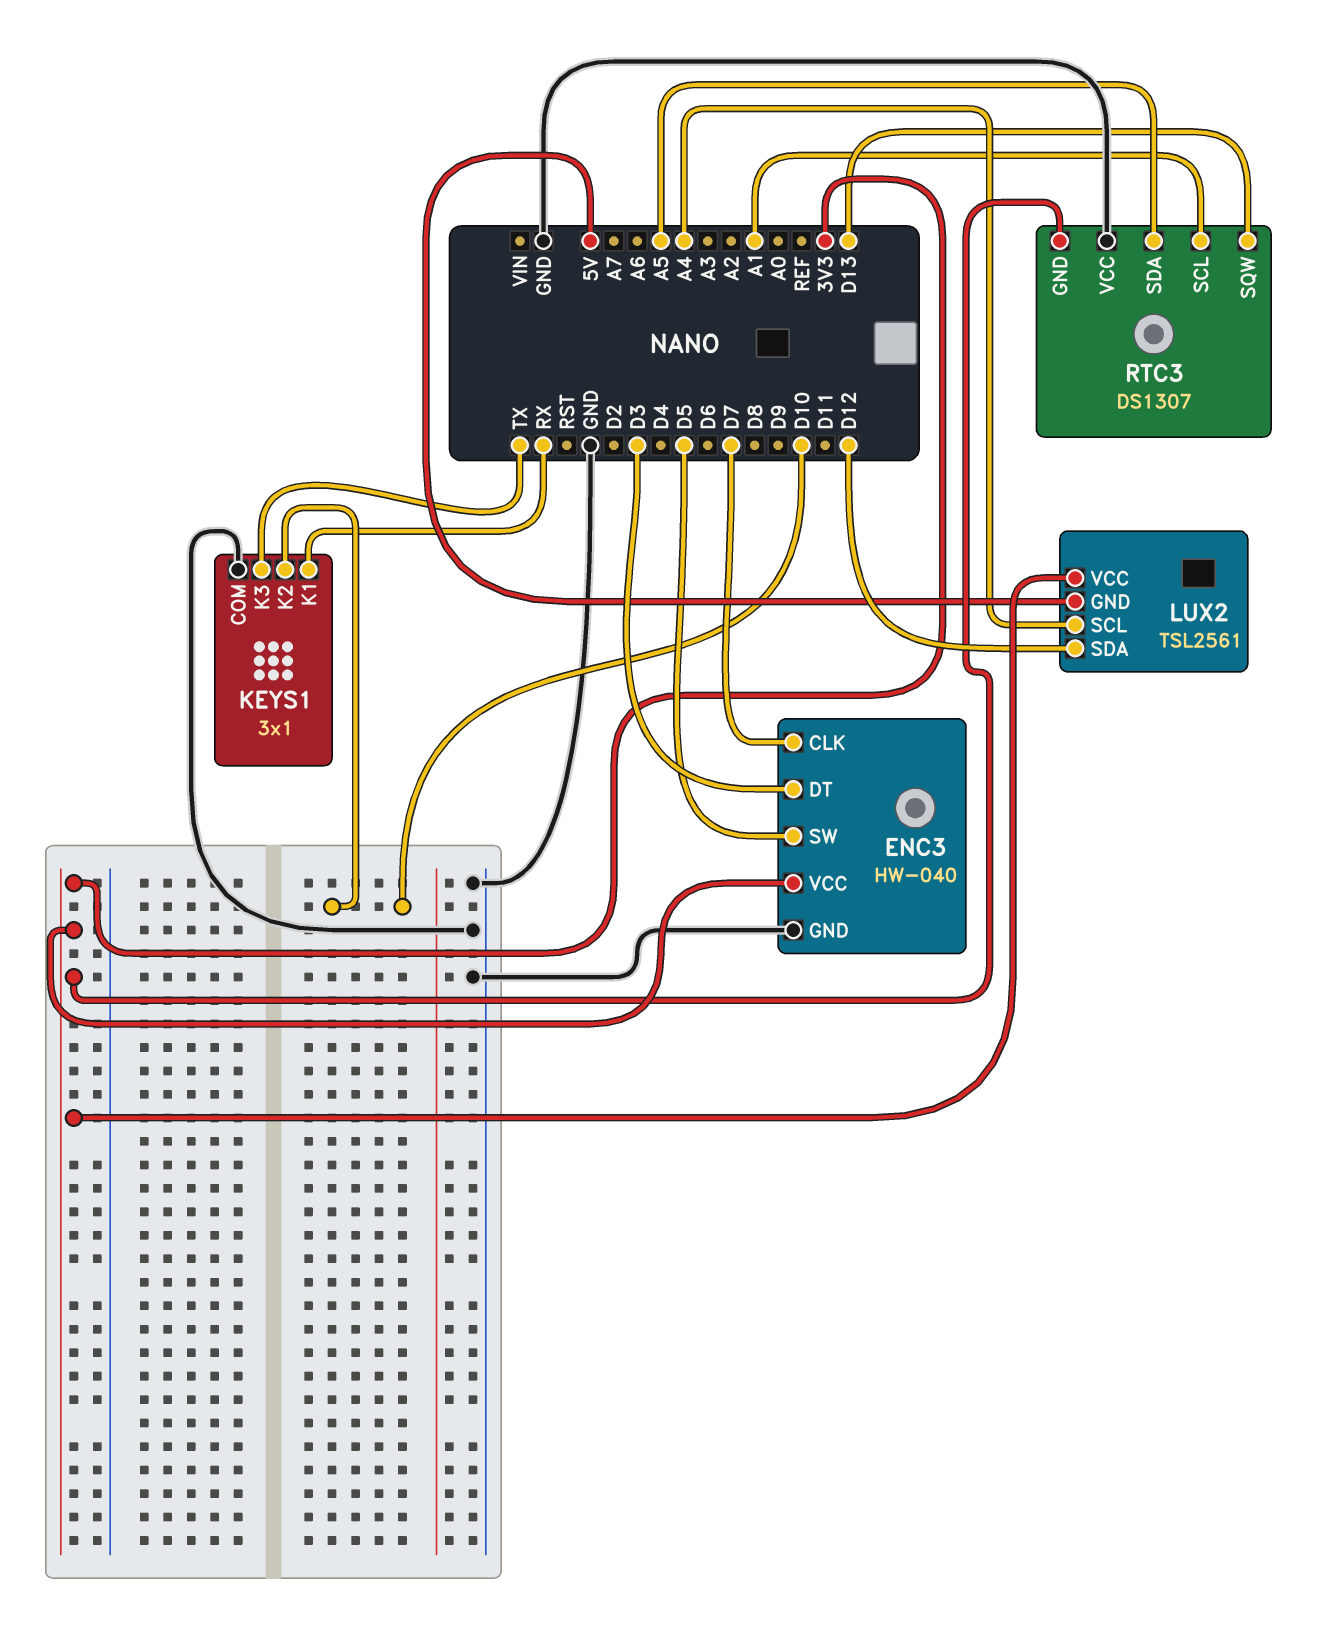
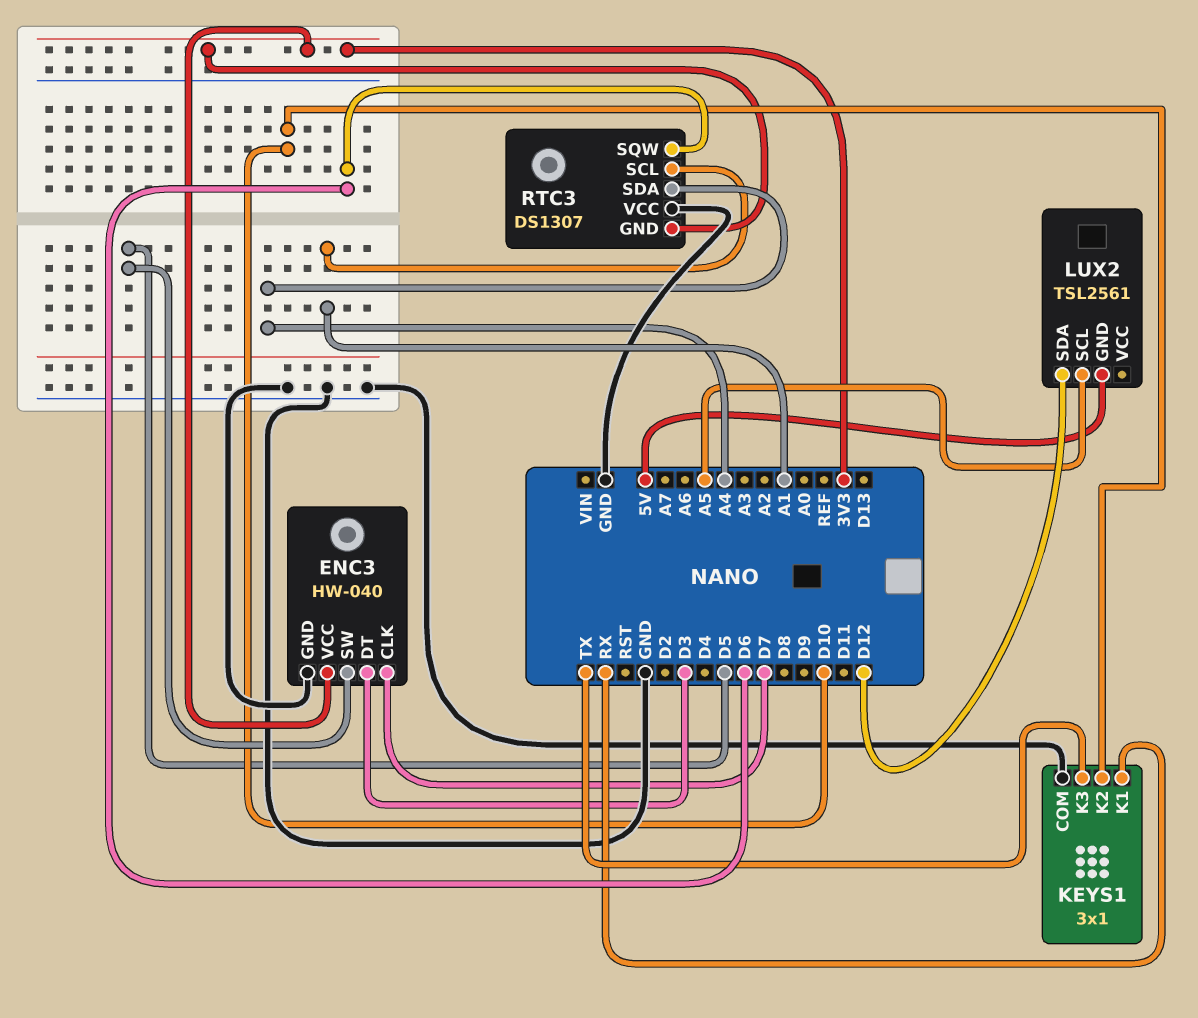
LUX2 pin SCL: A4 -> A5
LUX2 pin VCC: 3V3 -> none
RTC3 pin SDA: A5 -> A4
RTC3 pin SQW: D13 -> D6

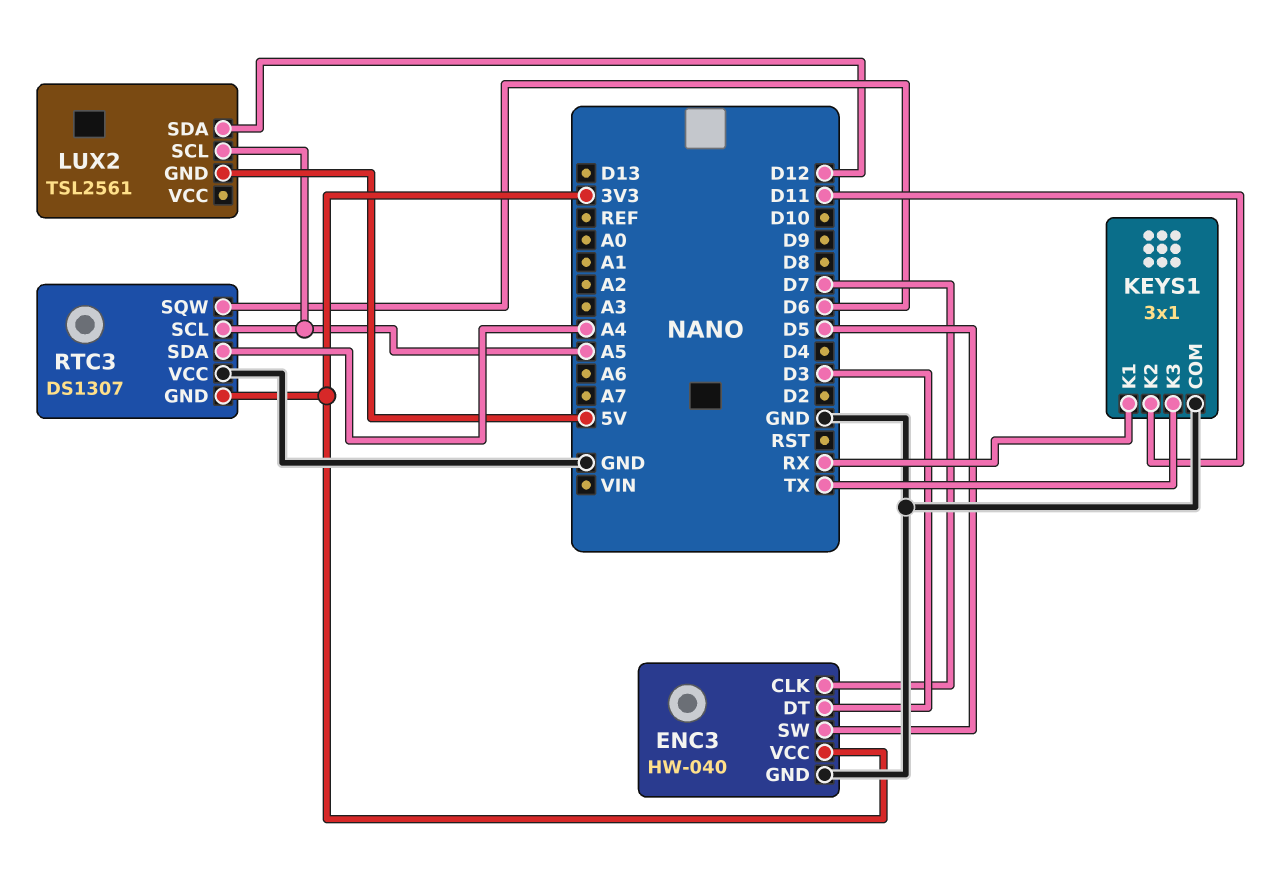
KEYS1 pin K2: D10 -> D11
RTC3 pin SCL: A1 -> A5

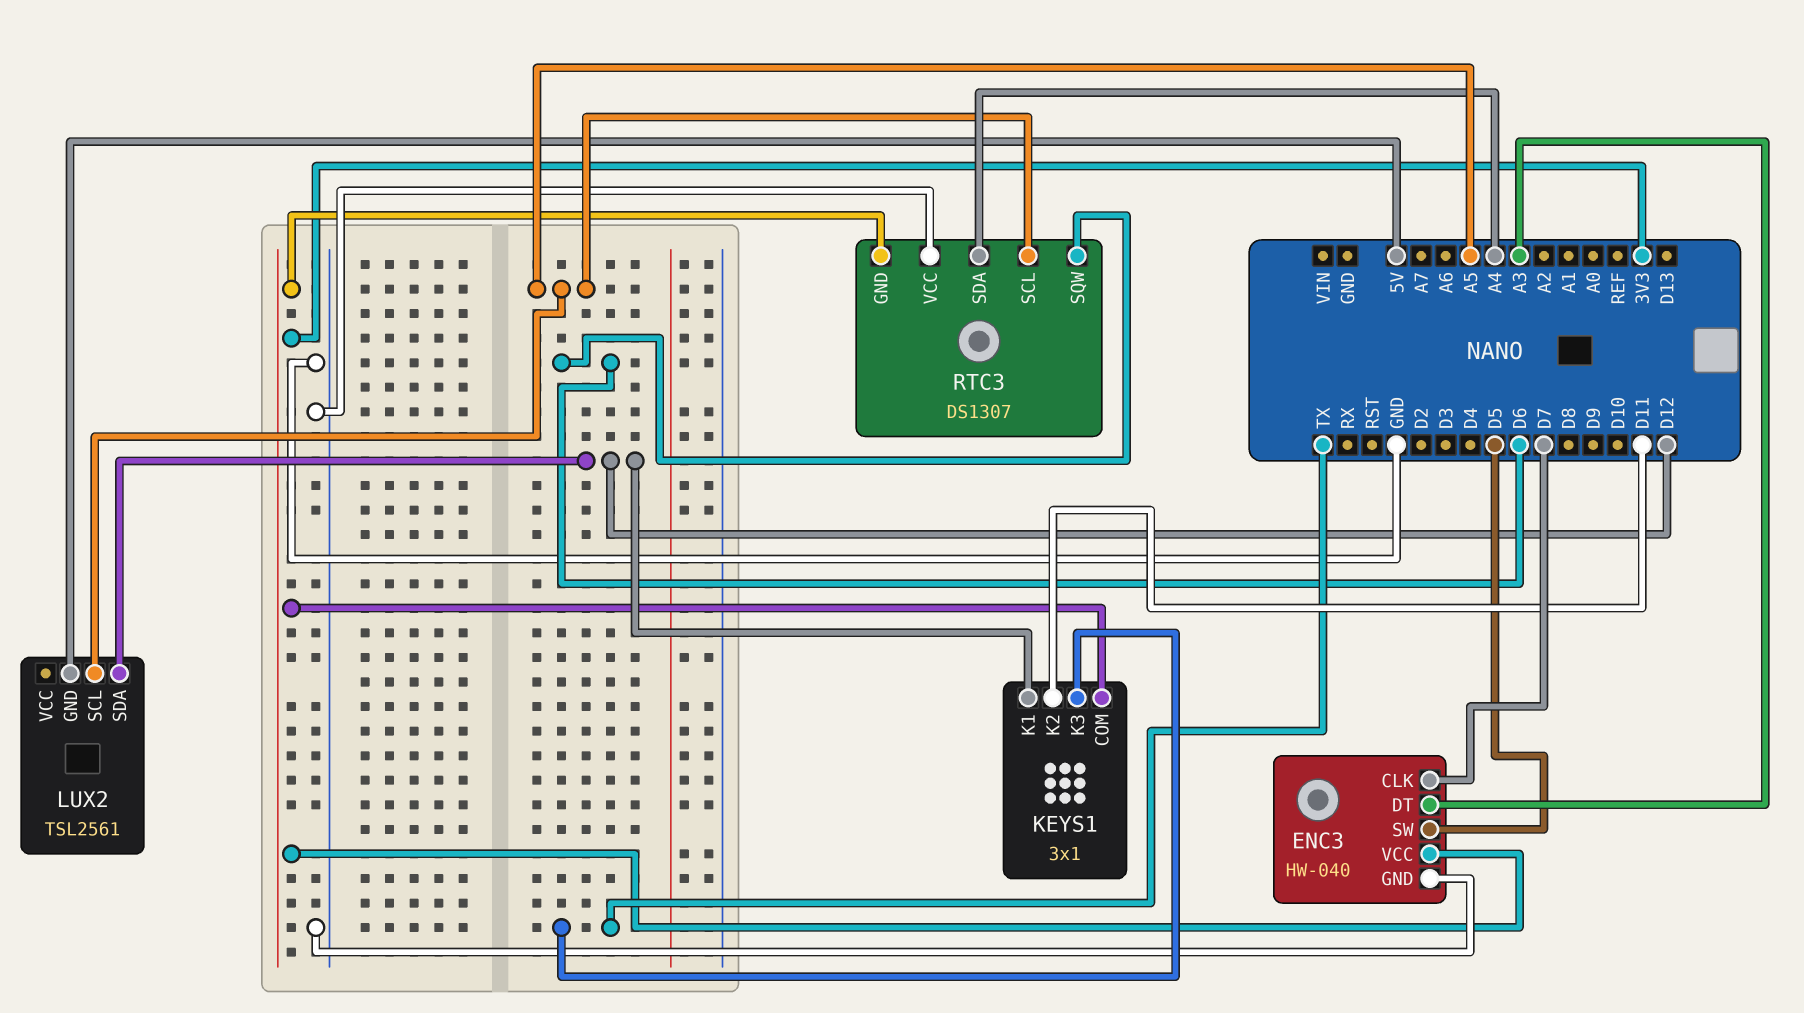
ENC3 pin DT: D3 -> A3
KEYS1 pin COM: GND -> 3V3
KEYS1 pin K1: RX -> D12

